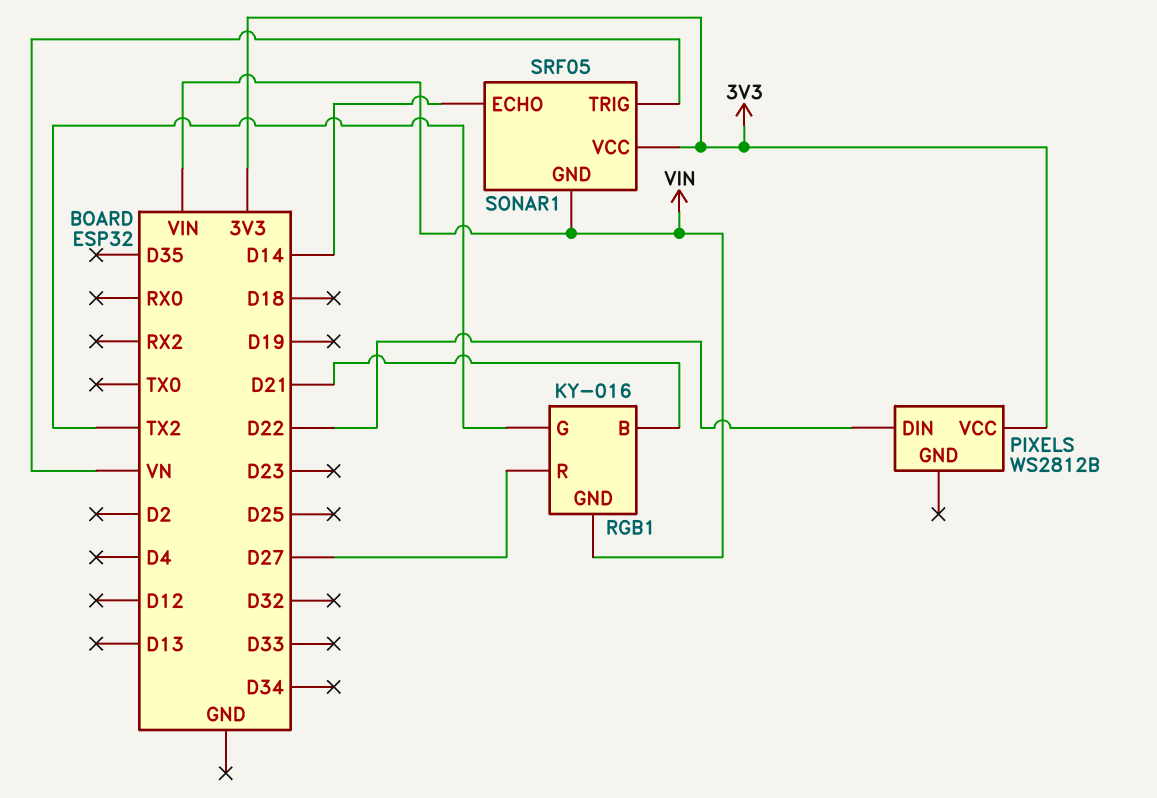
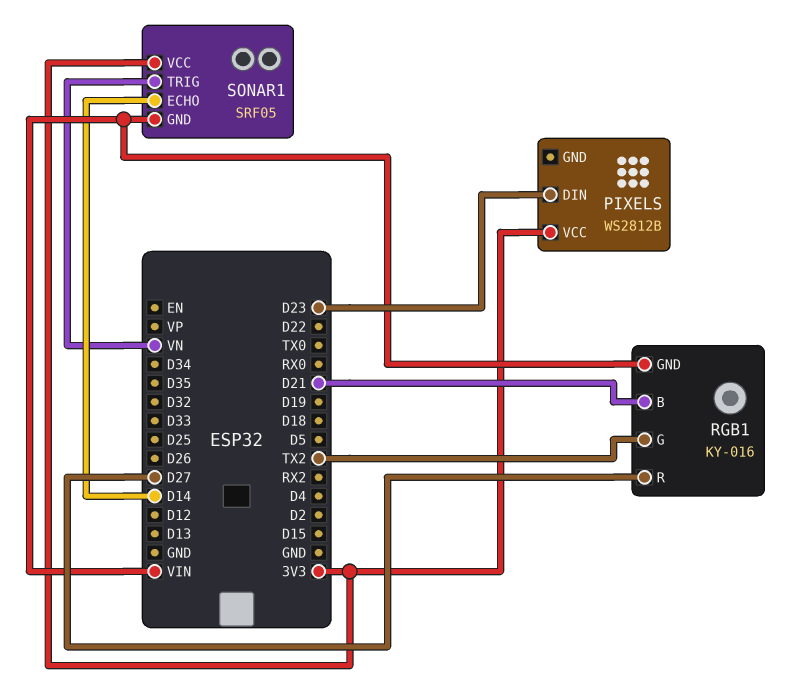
PIXELS pin DIN: D22 -> D23

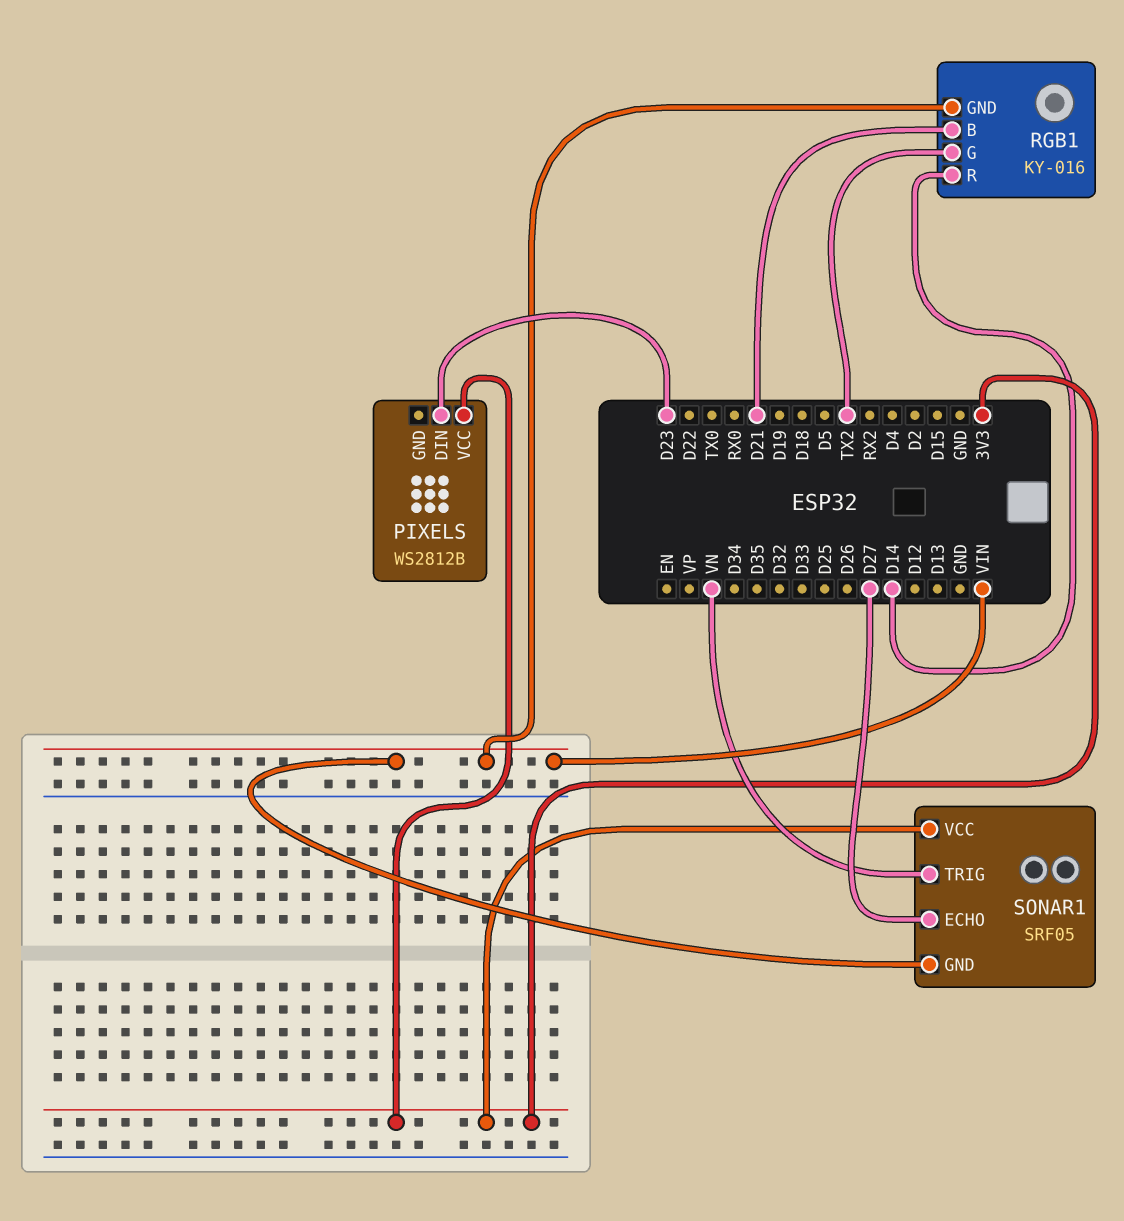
RGB1 pin R: D27 -> D14
SONAR1 pin ECHO: D14 -> D27

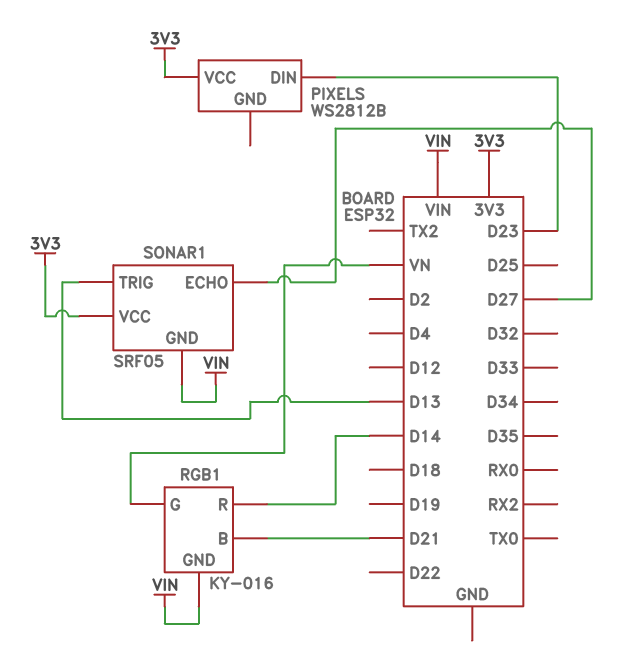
RGB1 pin G: TX2 -> VN
SONAR1 pin TRIG: VN -> D13

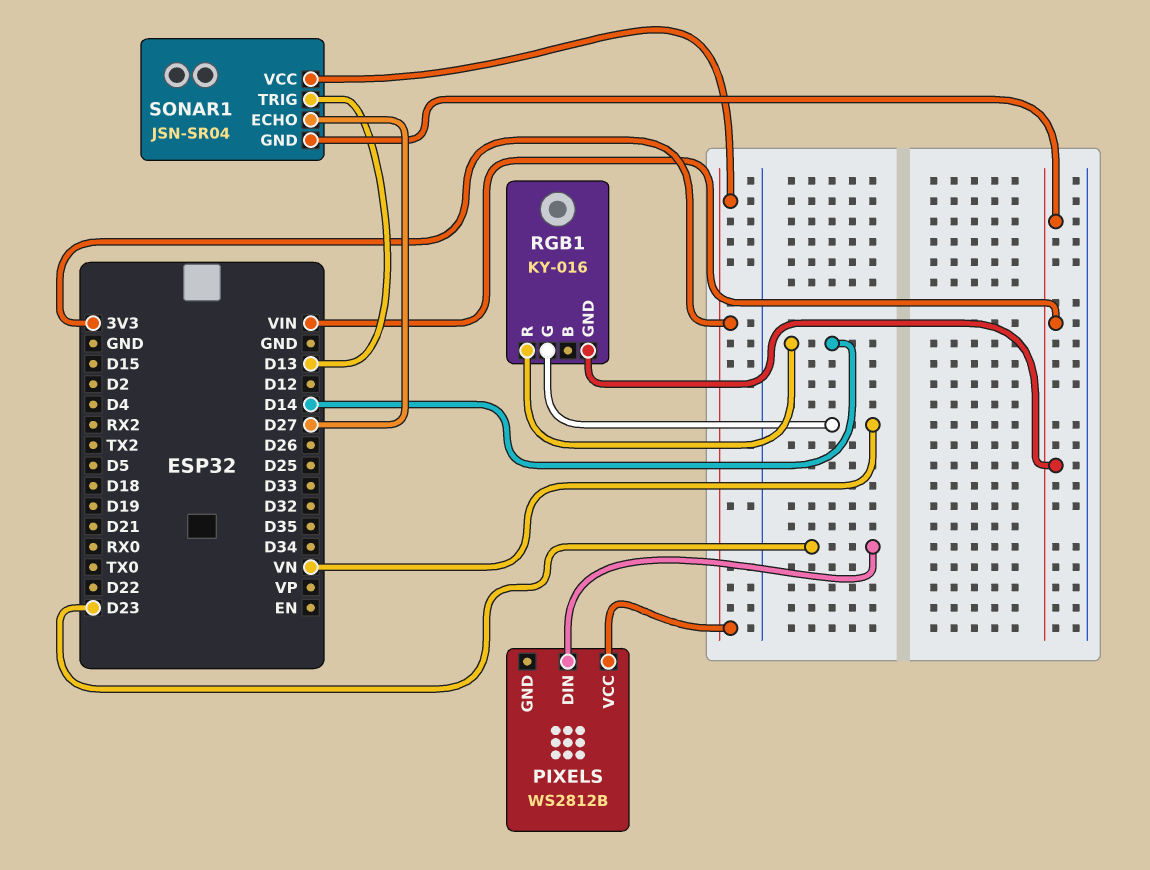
RGB1 pin B: D21 -> none
SONAR1: SRF05 -> JSN-SR04

